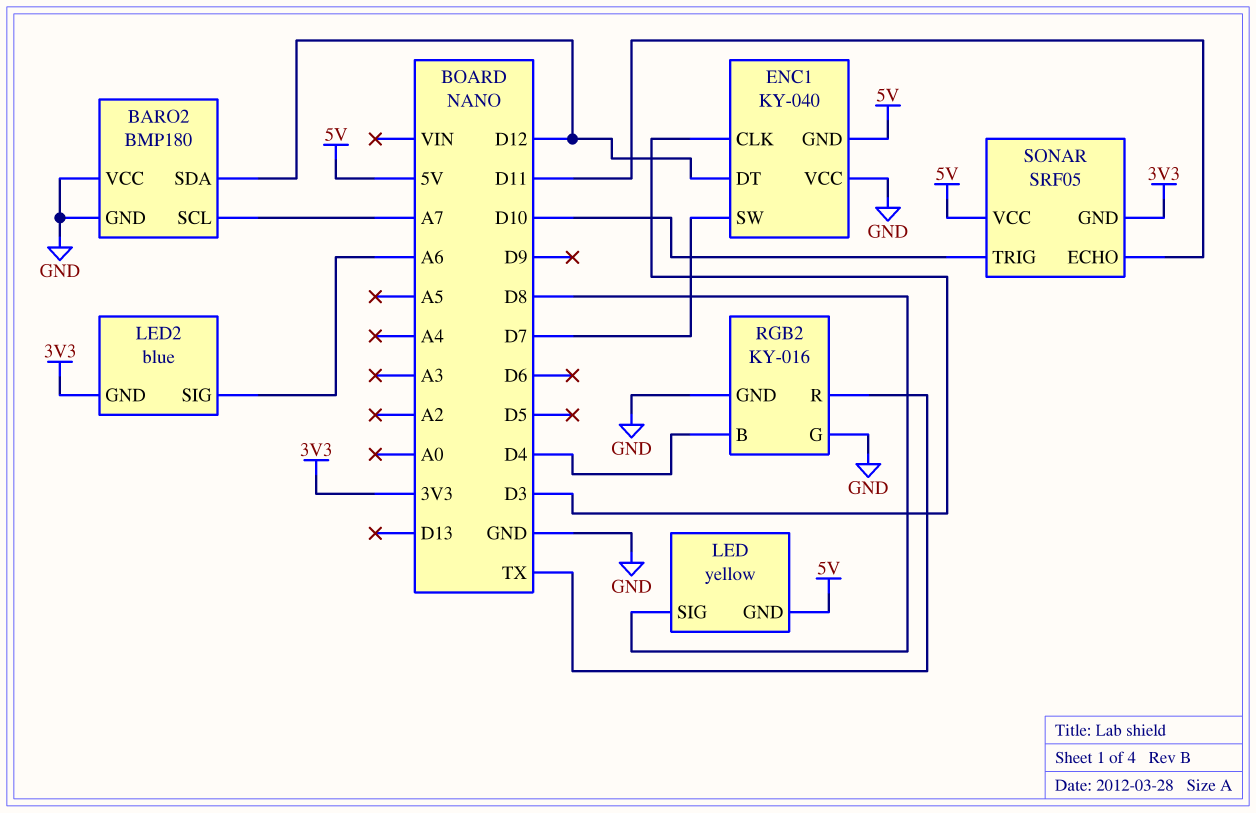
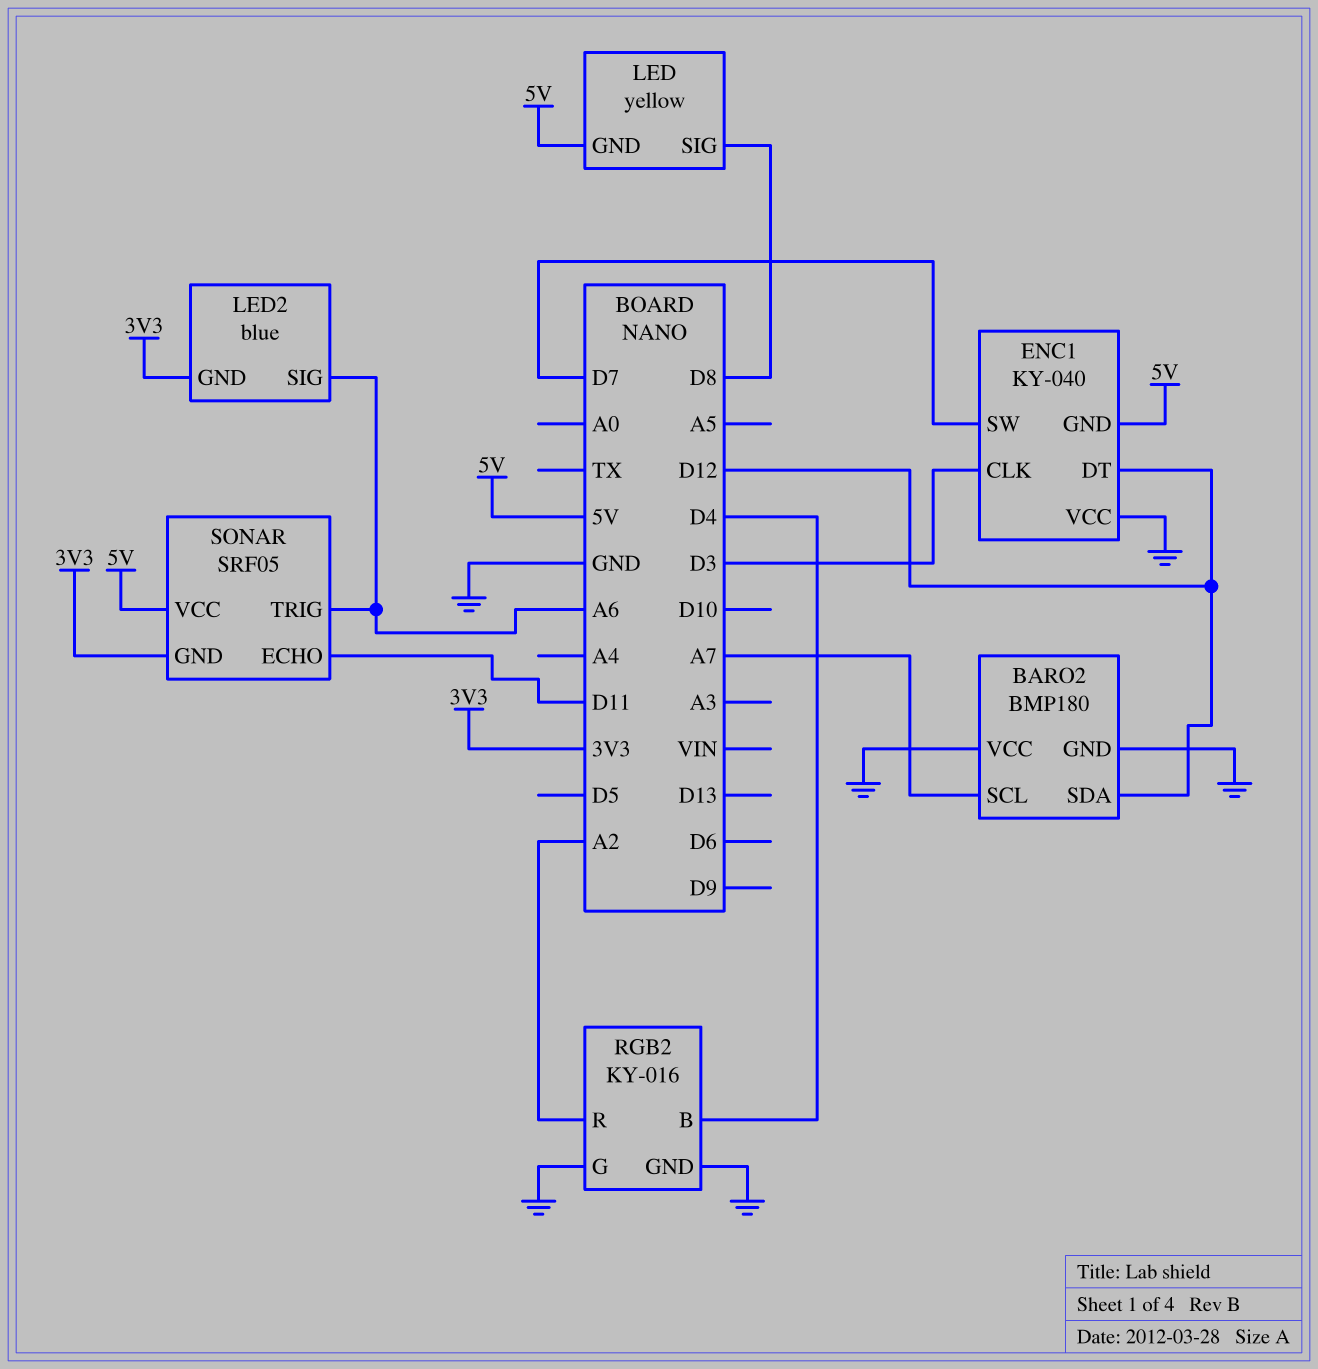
RGB2 pin R: TX -> A2
SONAR pin TRIG: D10 -> A6

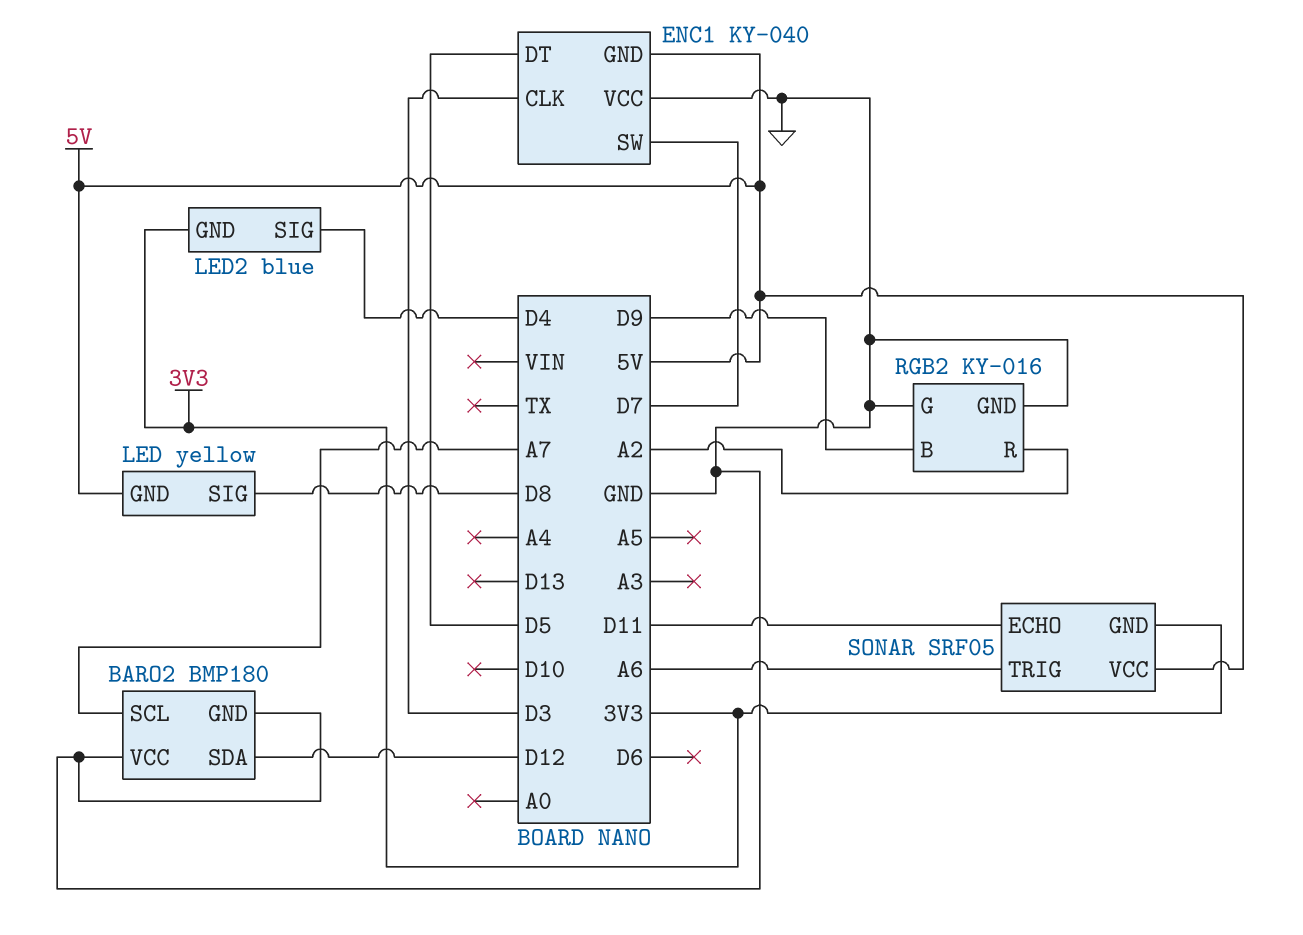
ENC1 pin DT: D12 -> D5
LED2 pin SIG: A6 -> D4
RGB2 pin B: D4 -> D9

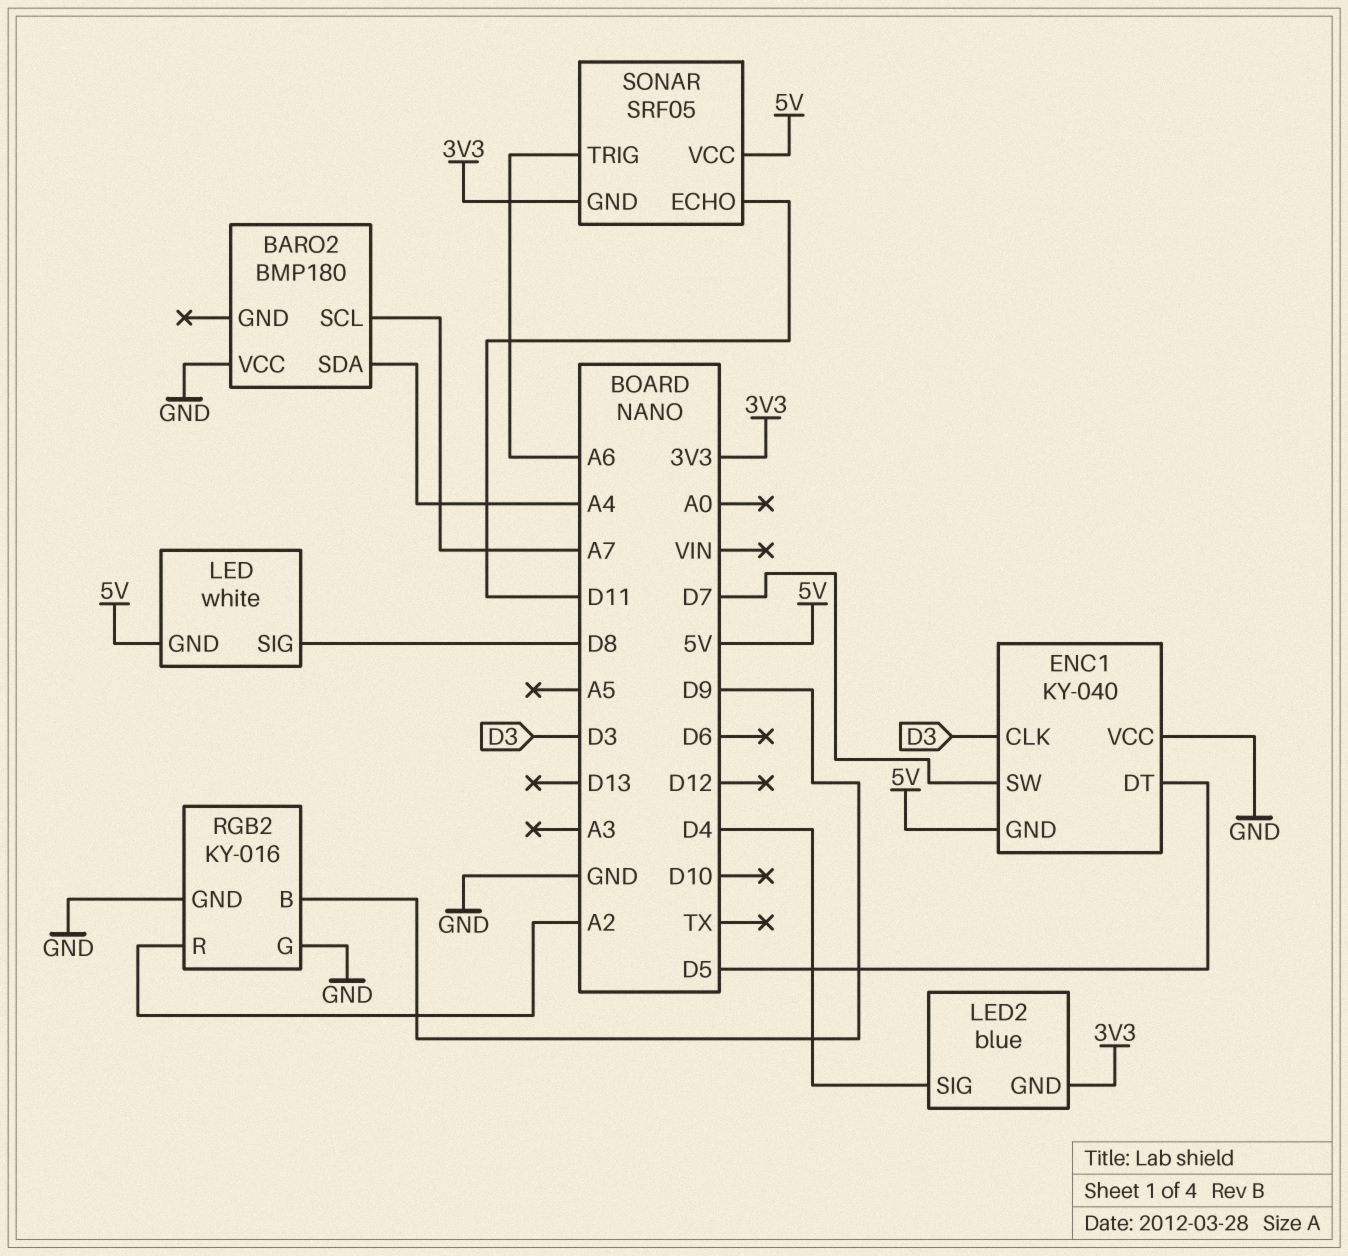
BARO2 pin GND: GND -> none
BARO2 pin SDA: D12 -> A4
LED: yellow -> white

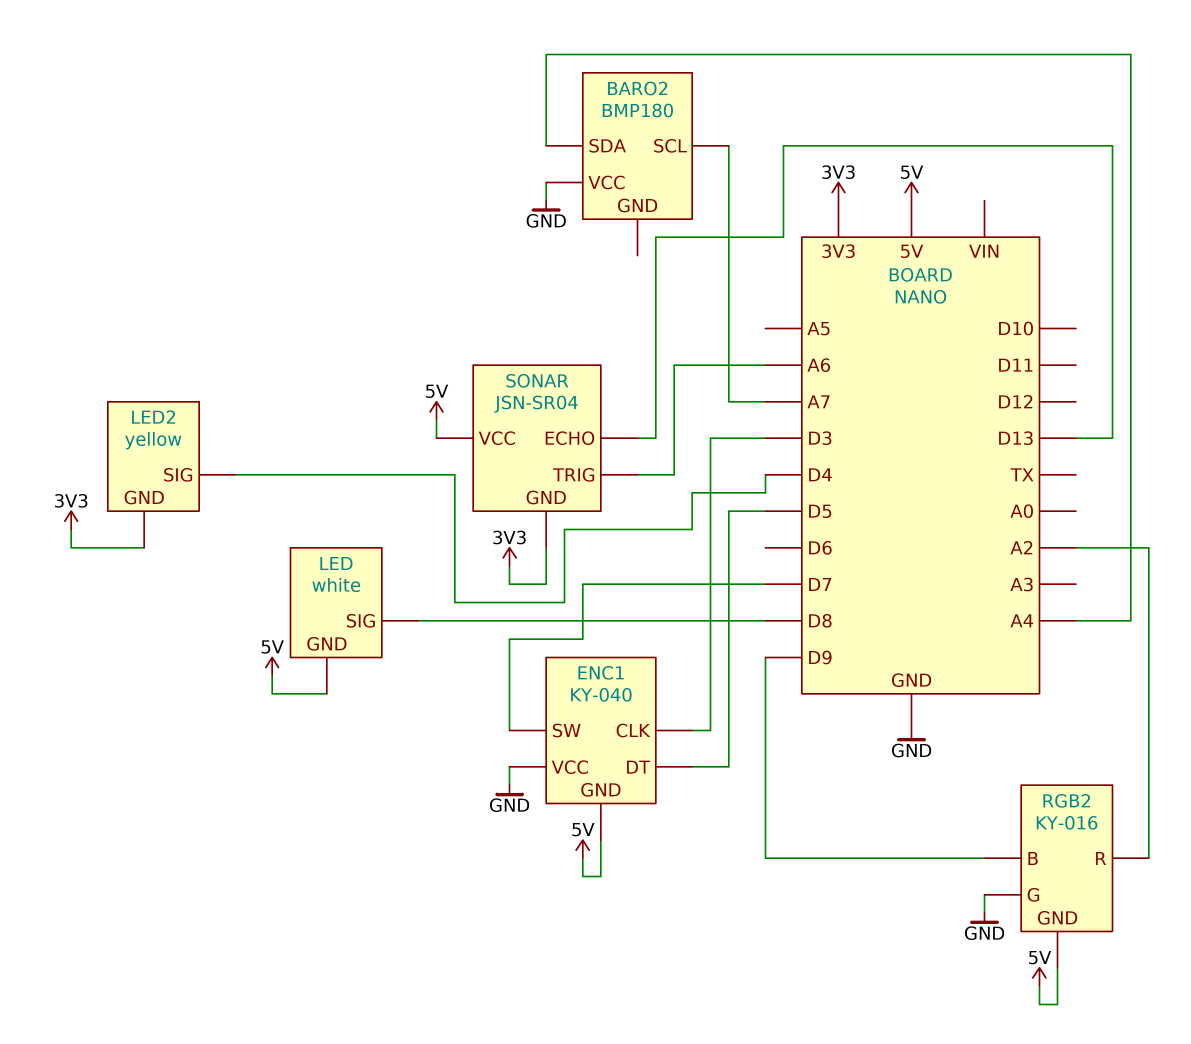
LED2: blue -> yellow
RGB2 pin GND: GND -> 5V
SONAR: SRF05 -> JSN-SR04
SONAR pin ECHO: D11 -> D13

